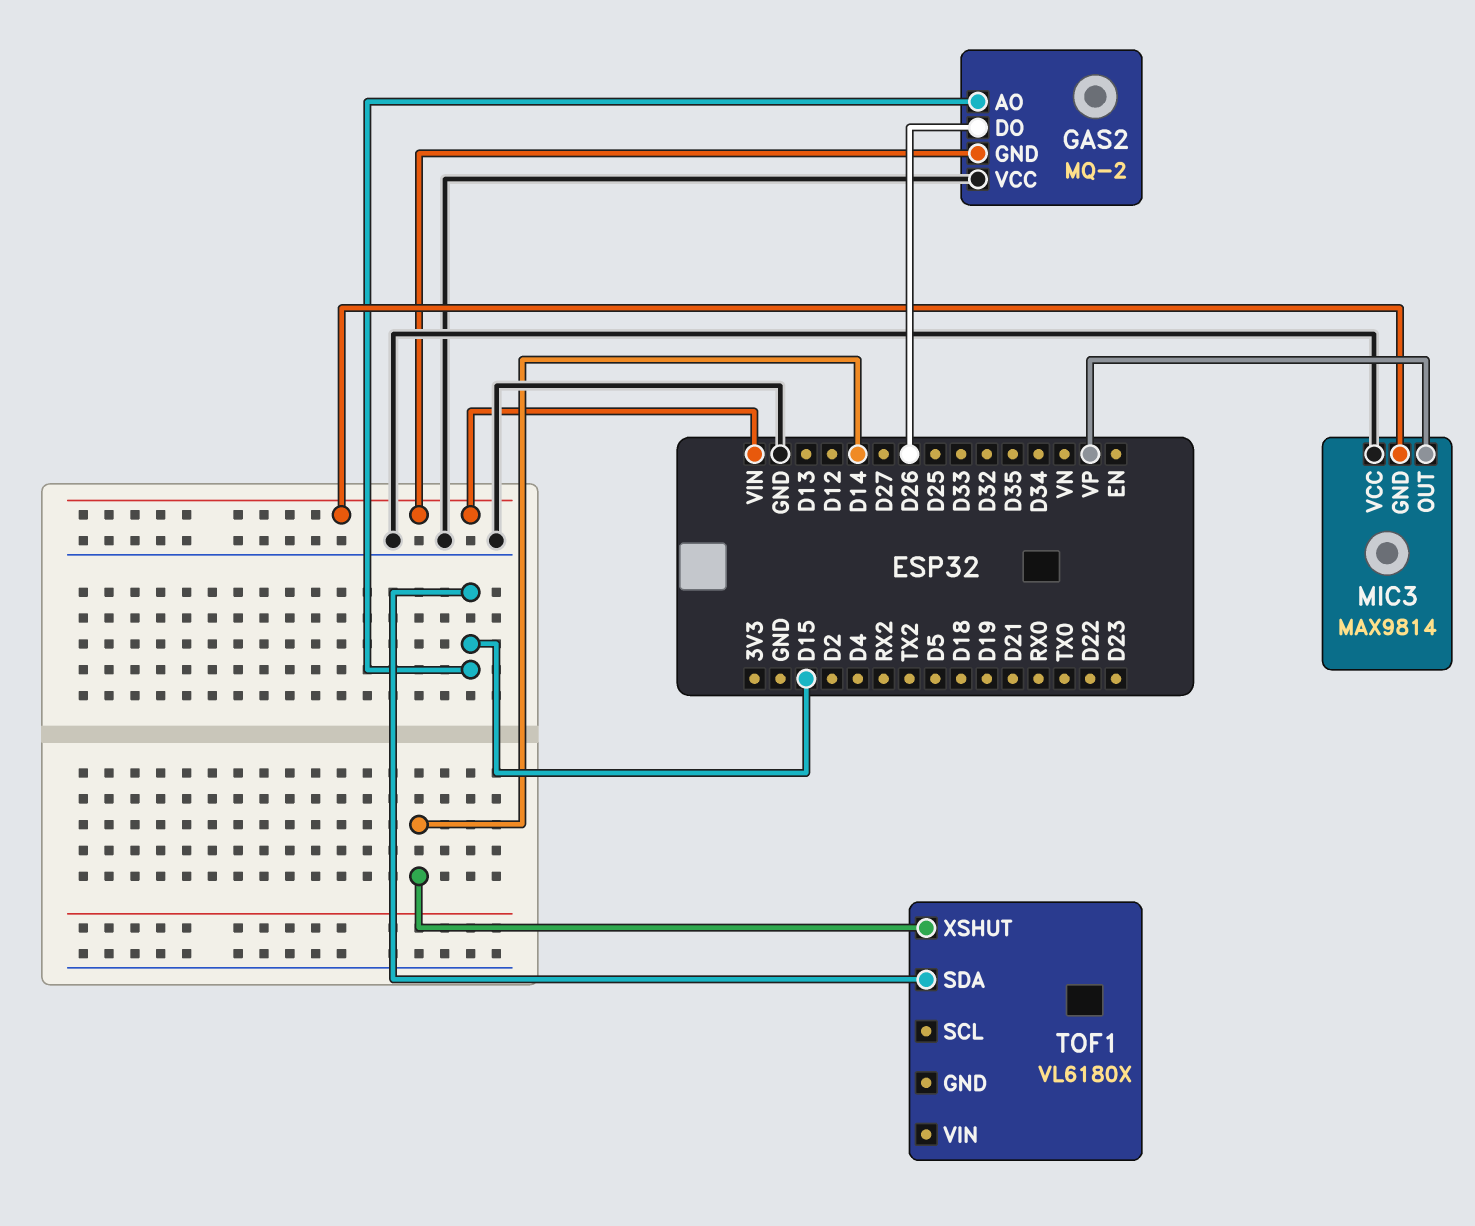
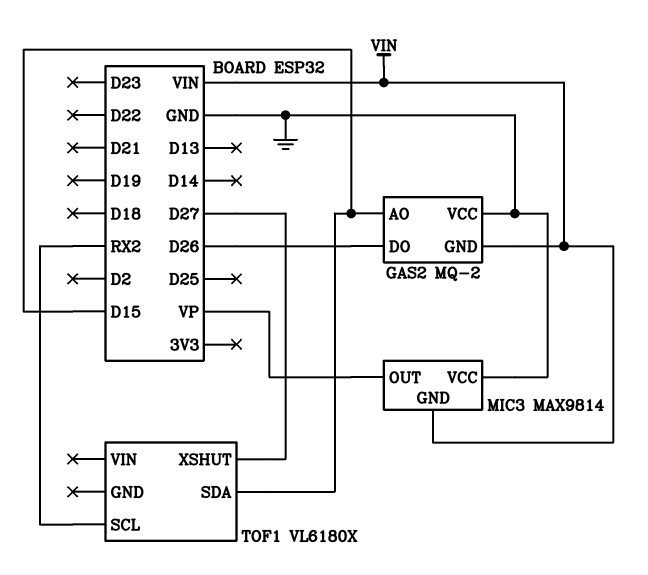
TOF1 pin SCL: none -> RX2
TOF1 pin XSHUT: D14 -> D27

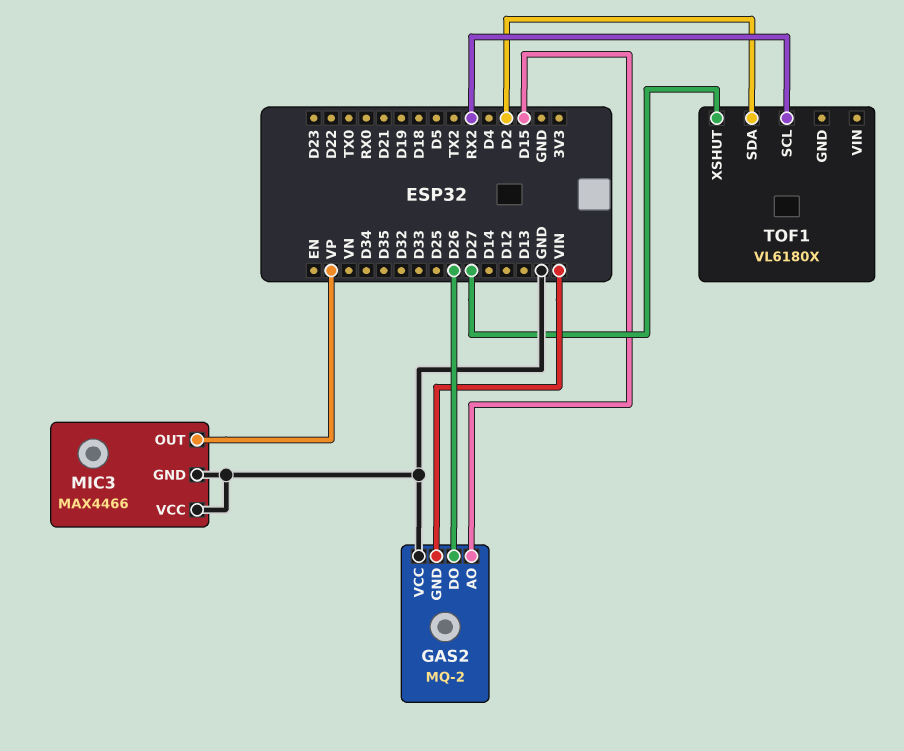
MIC3: MAX9814 -> MAX4466
MIC3 pin GND: VIN -> GND
TOF1 pin SDA: D15 -> D2

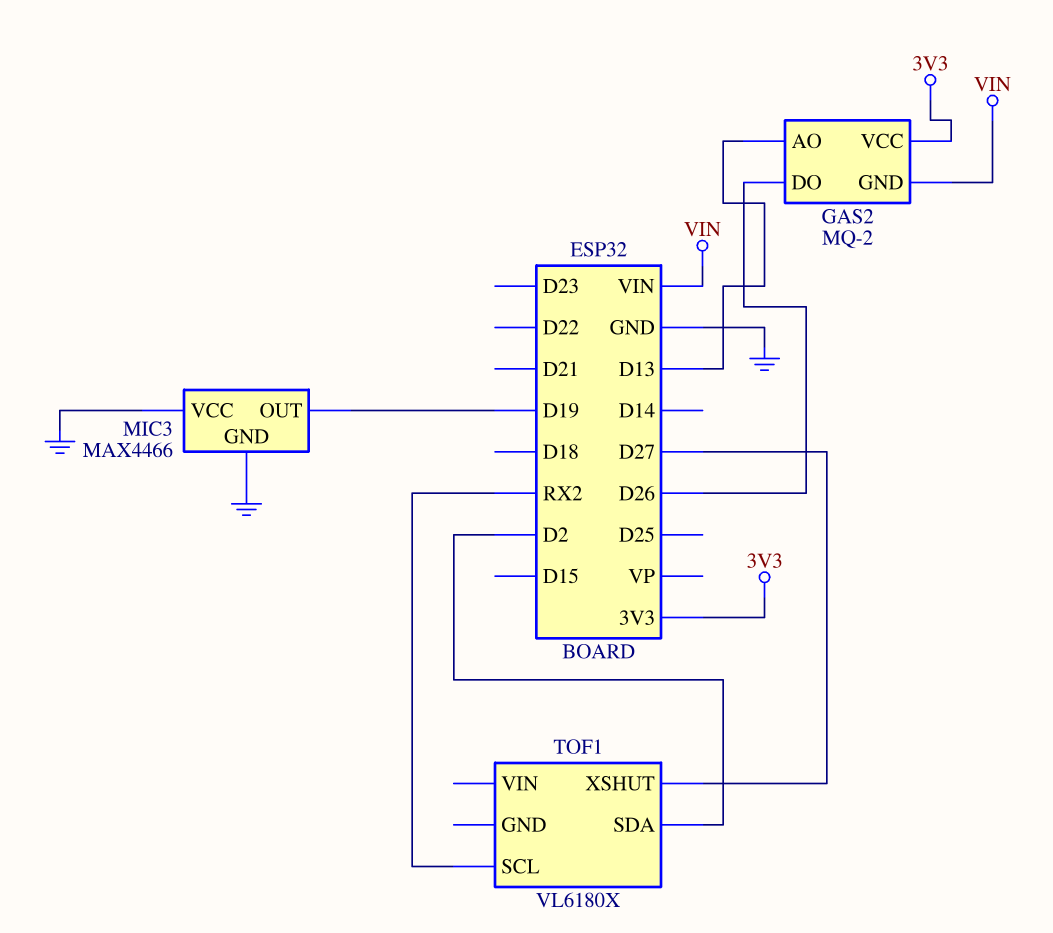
GAS2 pin AO: D15 -> D13
GAS2 pin VCC: GND -> 3V3
MIC3 pin OUT: VP -> D19

